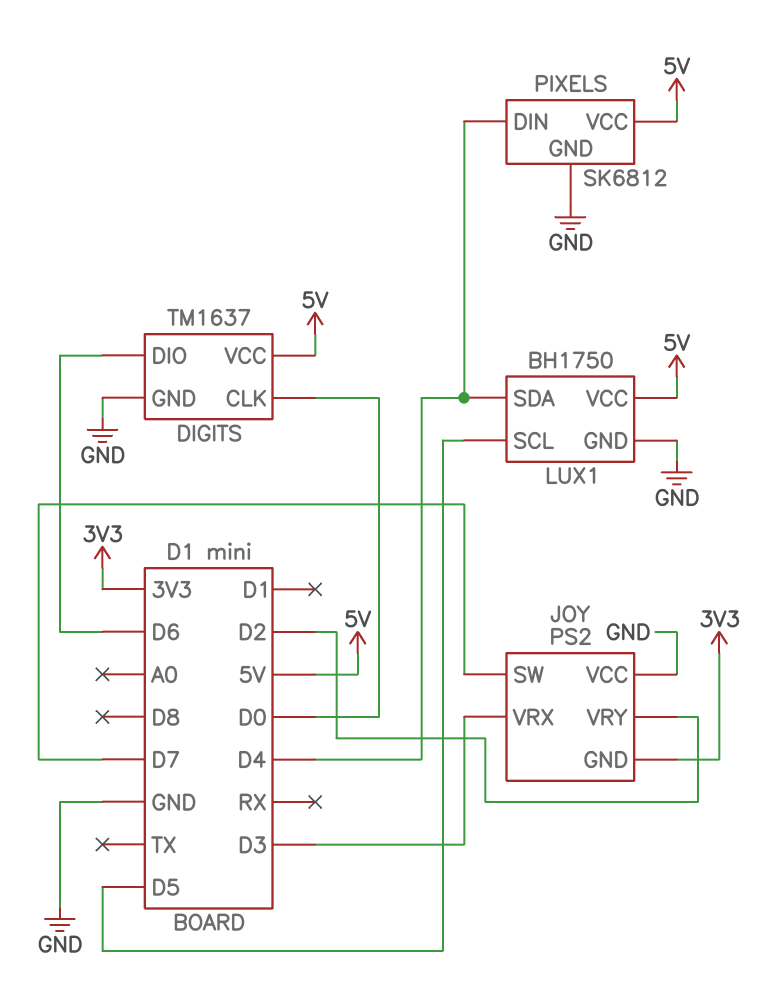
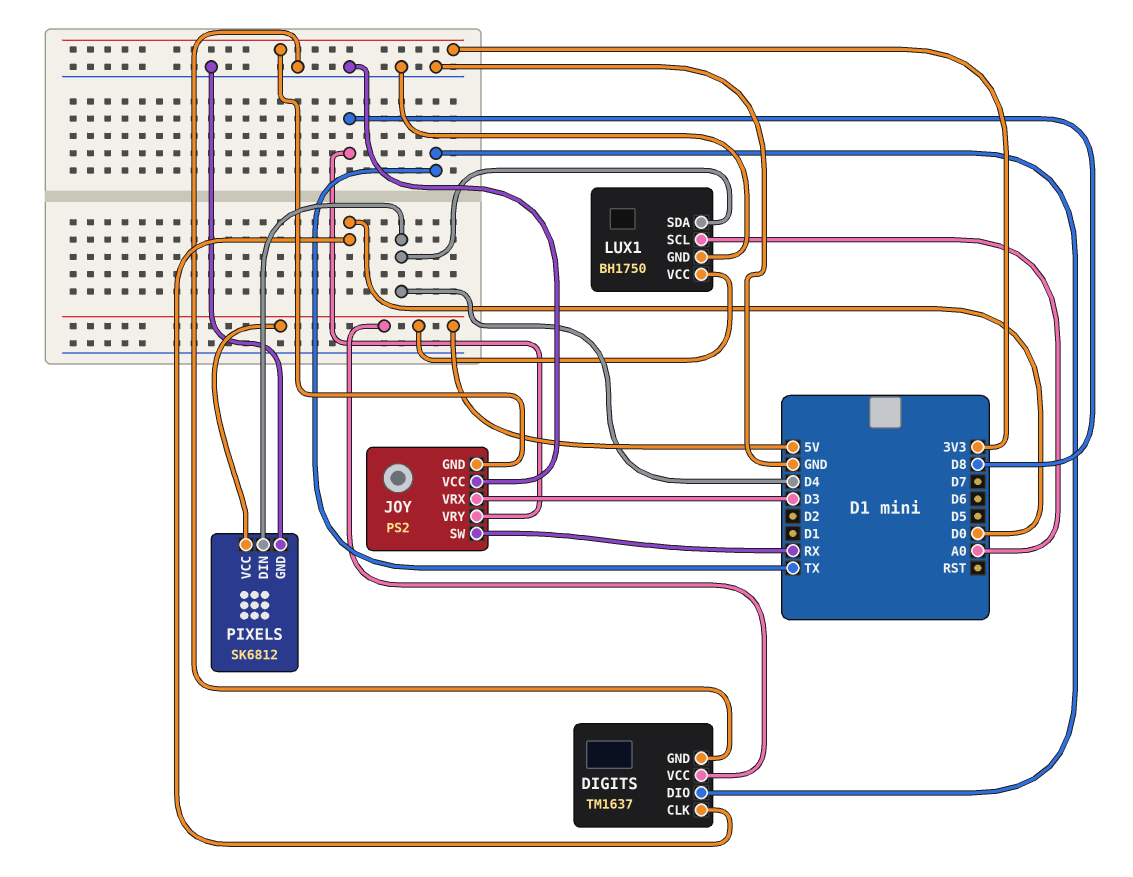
DIGITS pin DIO: D6 -> TX
JOY pin SW: D7 -> RX
JOY pin VRY: D2 -> D8
LUX1 pin SCL: D5 -> A0

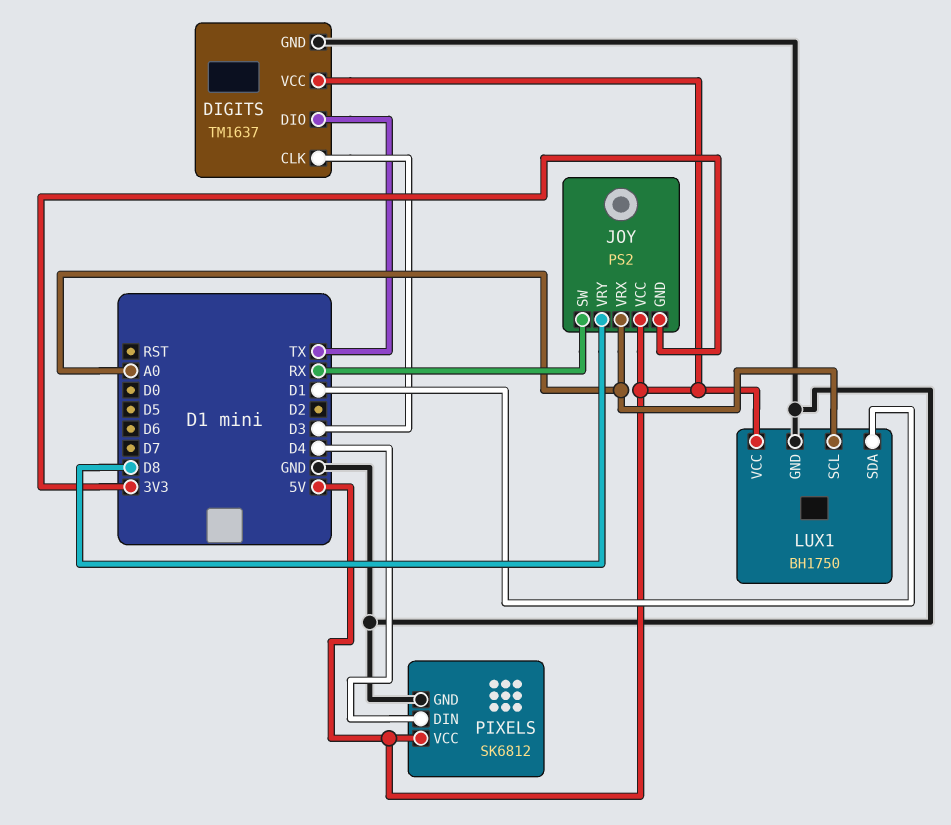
DIGITS pin CLK: D0 -> D3
JOY pin VCC: GND -> 5V
JOY pin VRX: D3 -> A0
LUX1 pin SDA: D4 -> D1

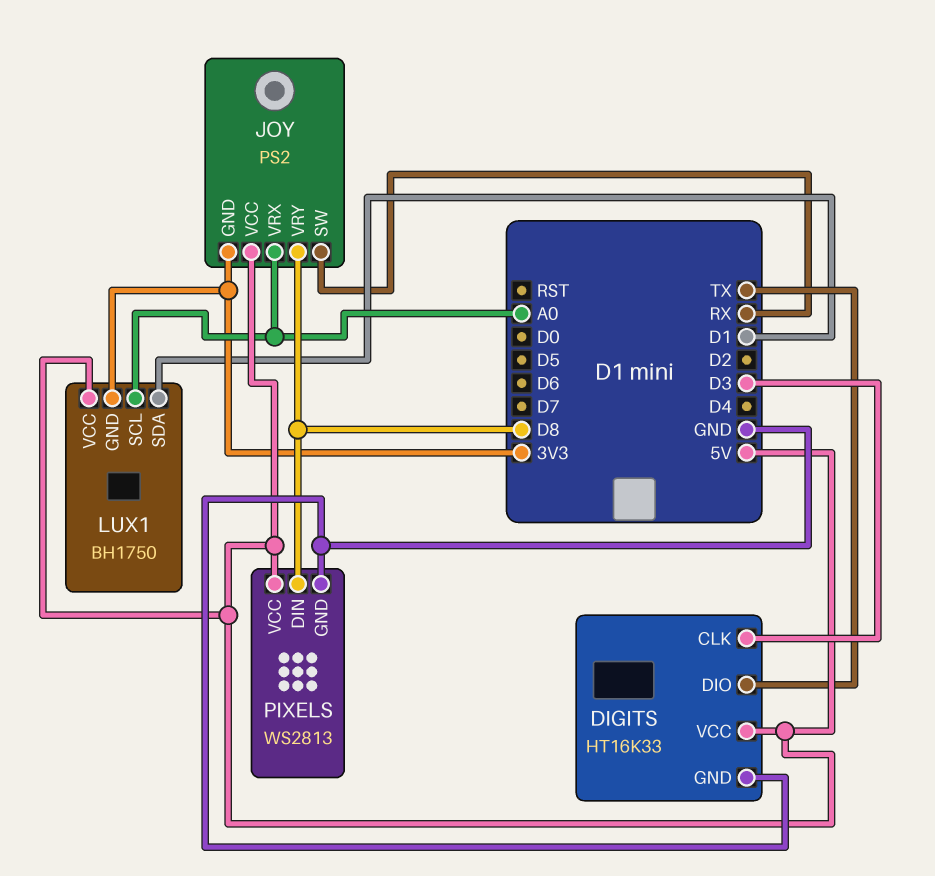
DIGITS: TM1637 -> HT16K33
LUX1 pin GND: GND -> 3V3
PIXELS: SK6812 -> WS2813
PIXELS pin DIN: D4 -> D8

